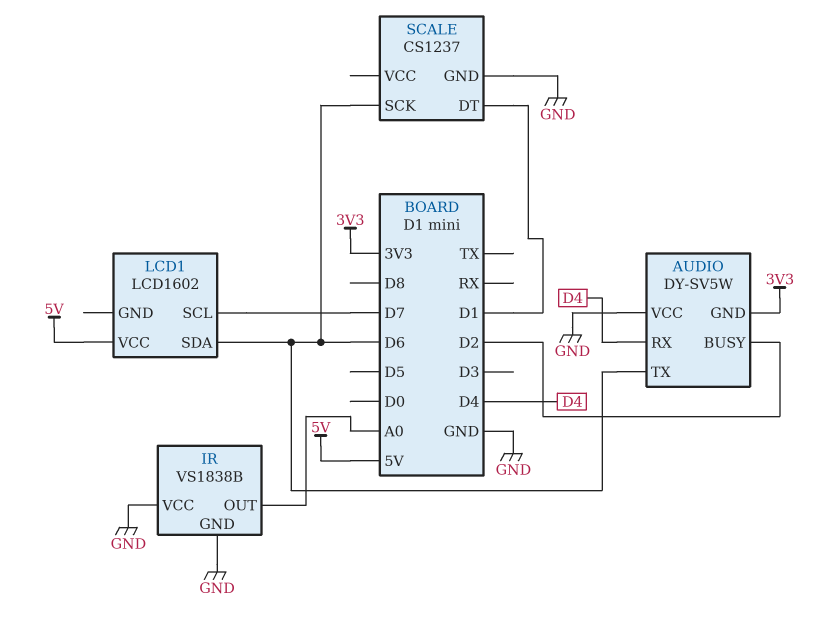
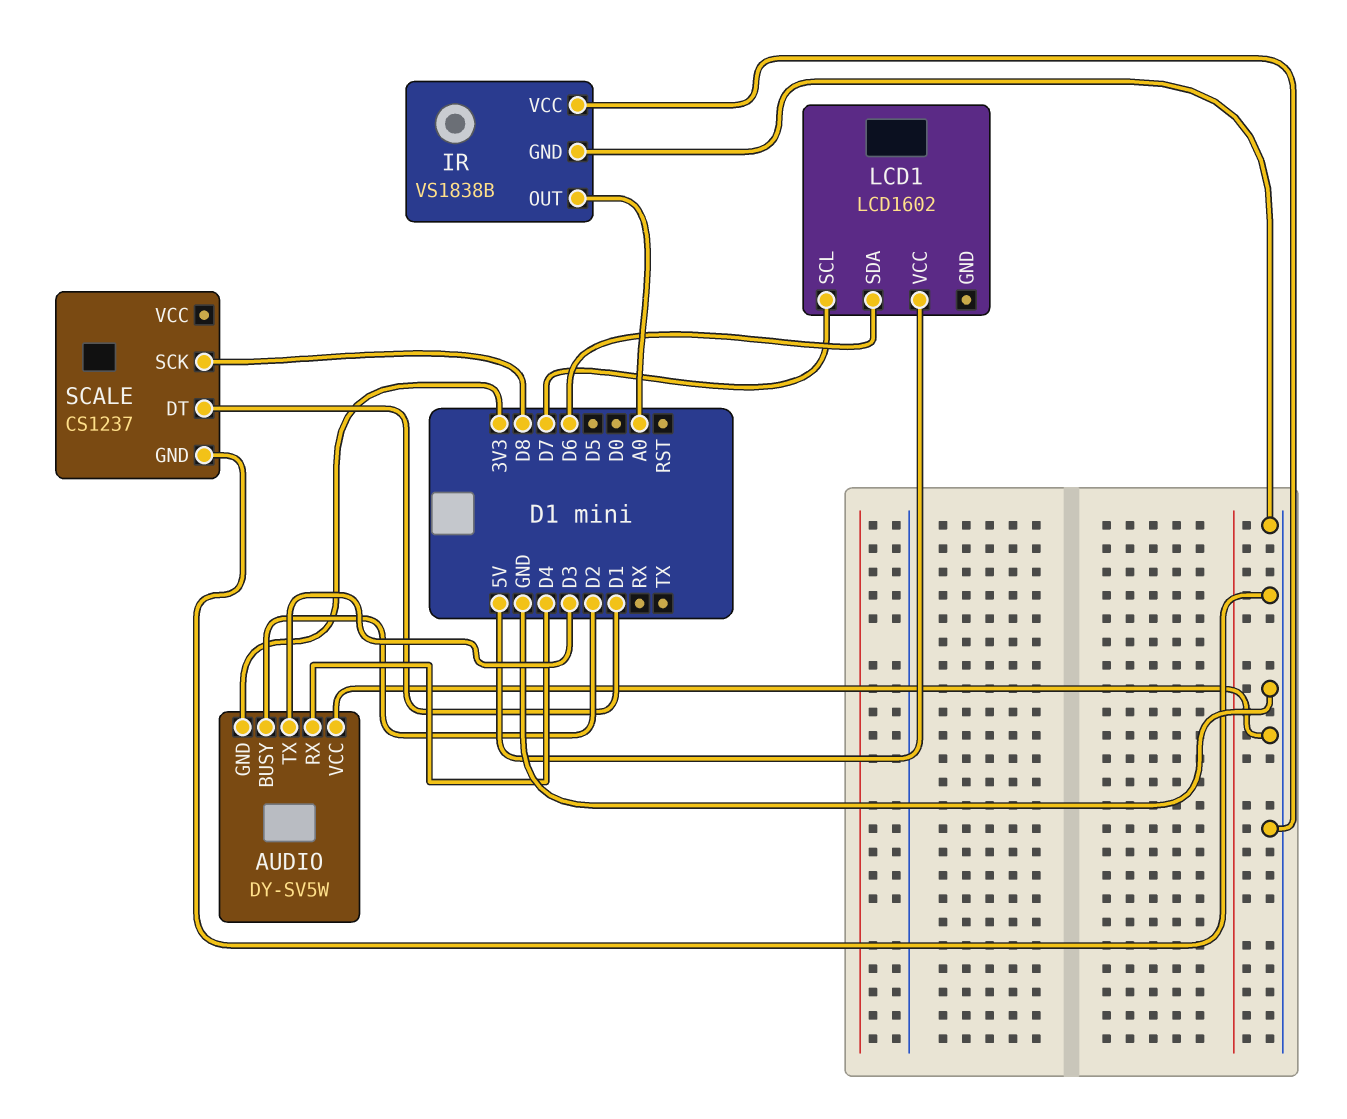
AUDIO pin TX: D6 -> D3
SCALE pin SCK: D6 -> D8

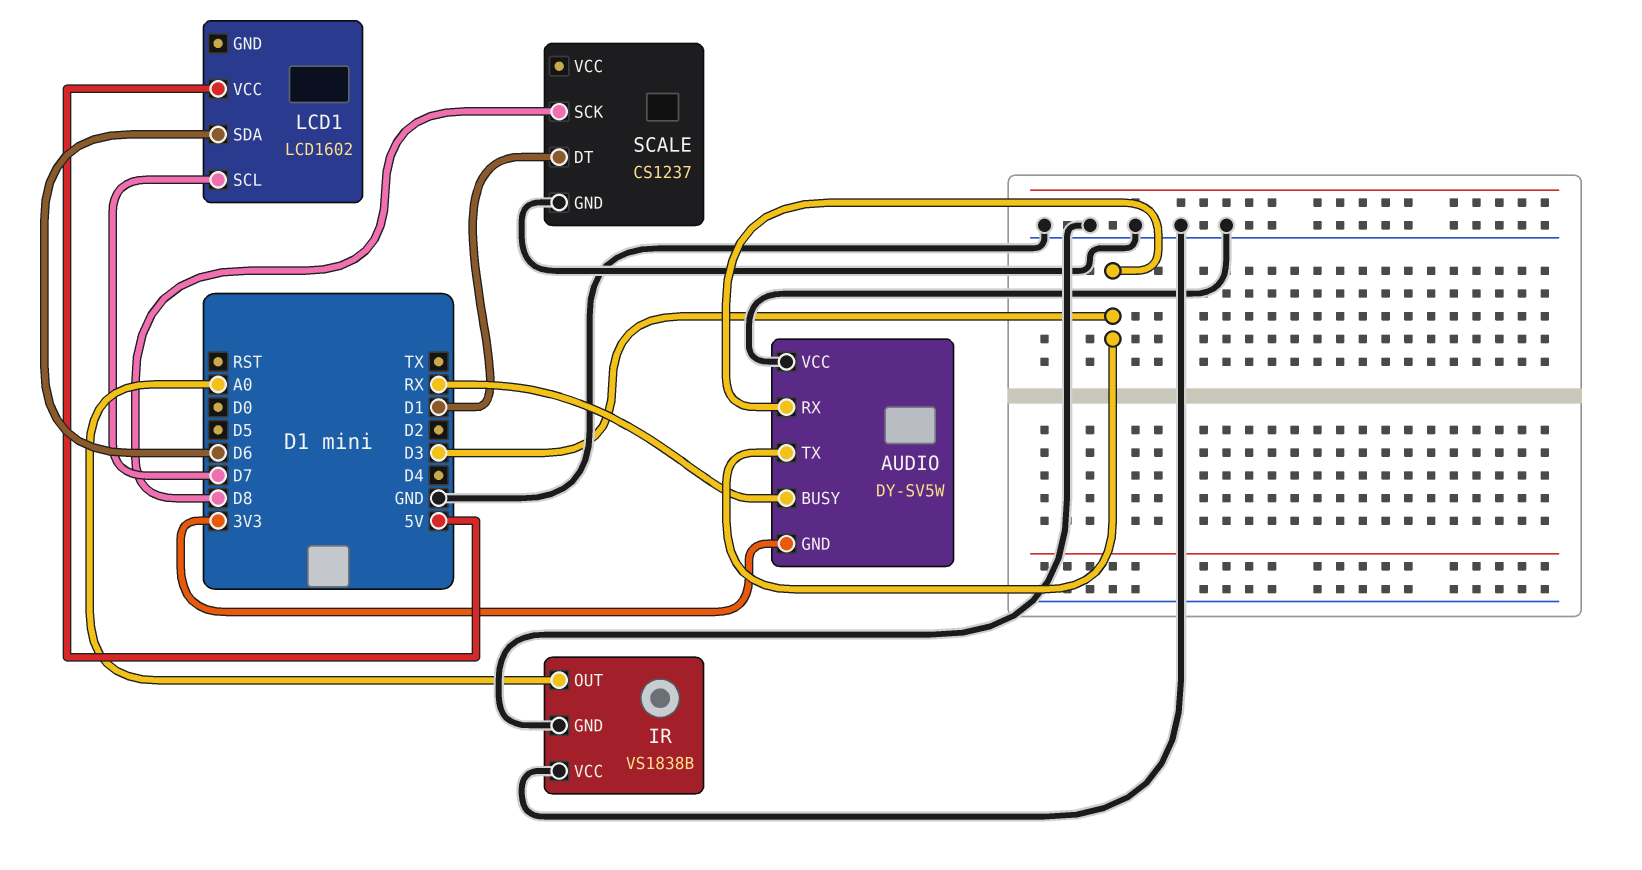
AUDIO pin BUSY: D2 -> RX
AUDIO pin RX: D4 -> D3

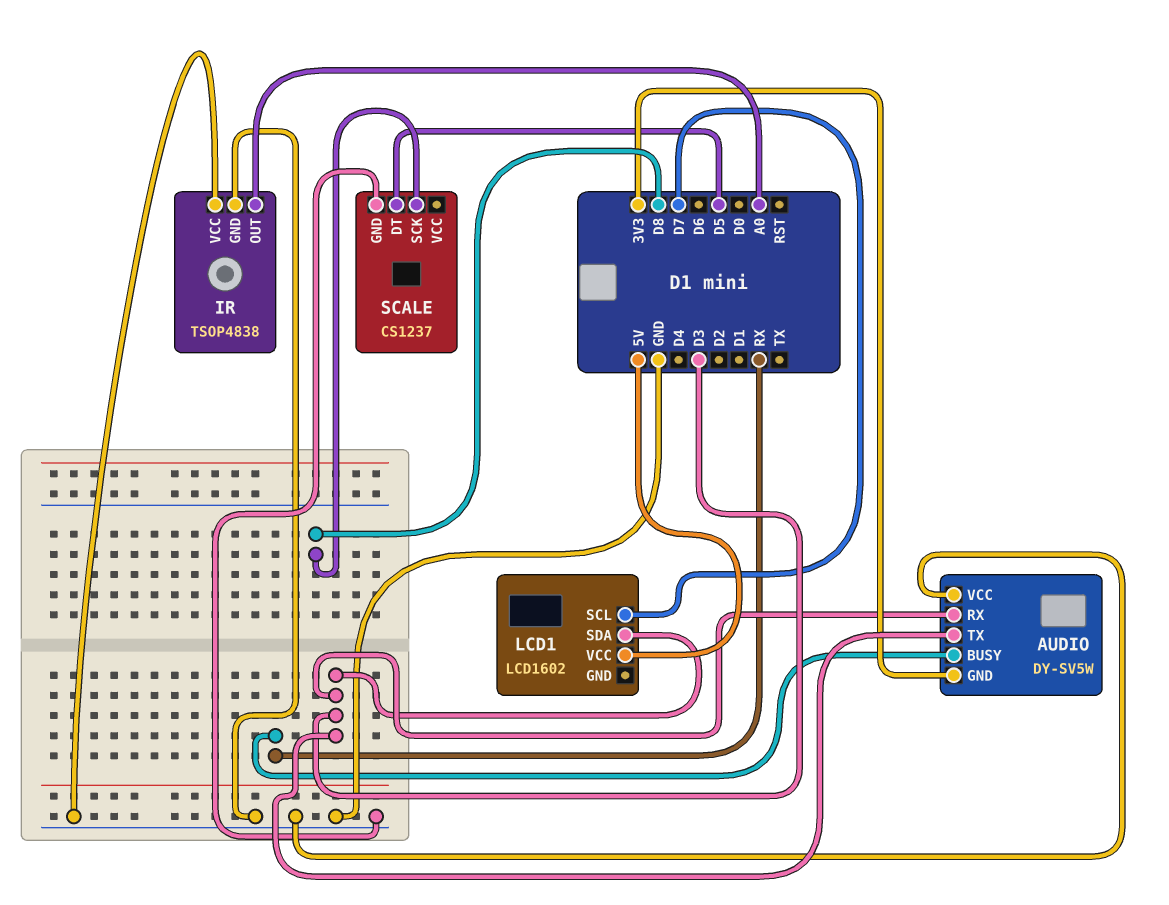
IR: VS1838B -> TSOP4838
LCD1 pin SDA: D6 -> D3
SCALE pin DT: D1 -> D5

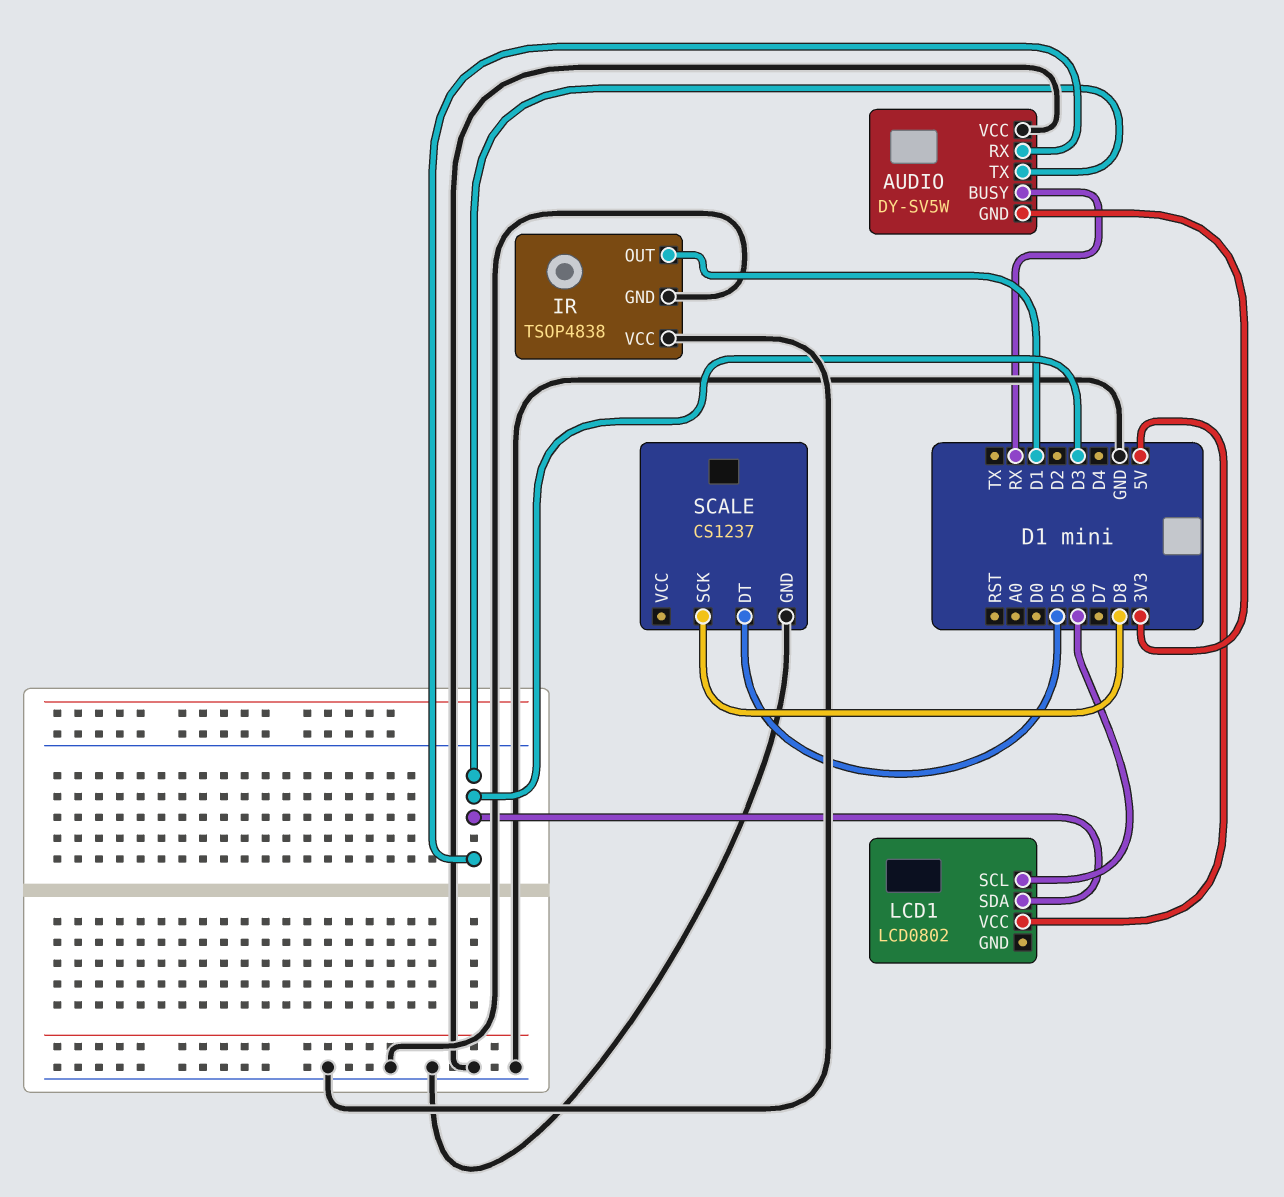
IR pin OUT: A0 -> D1
LCD1: LCD1602 -> LCD0802
LCD1 pin SCL: D7 -> D6

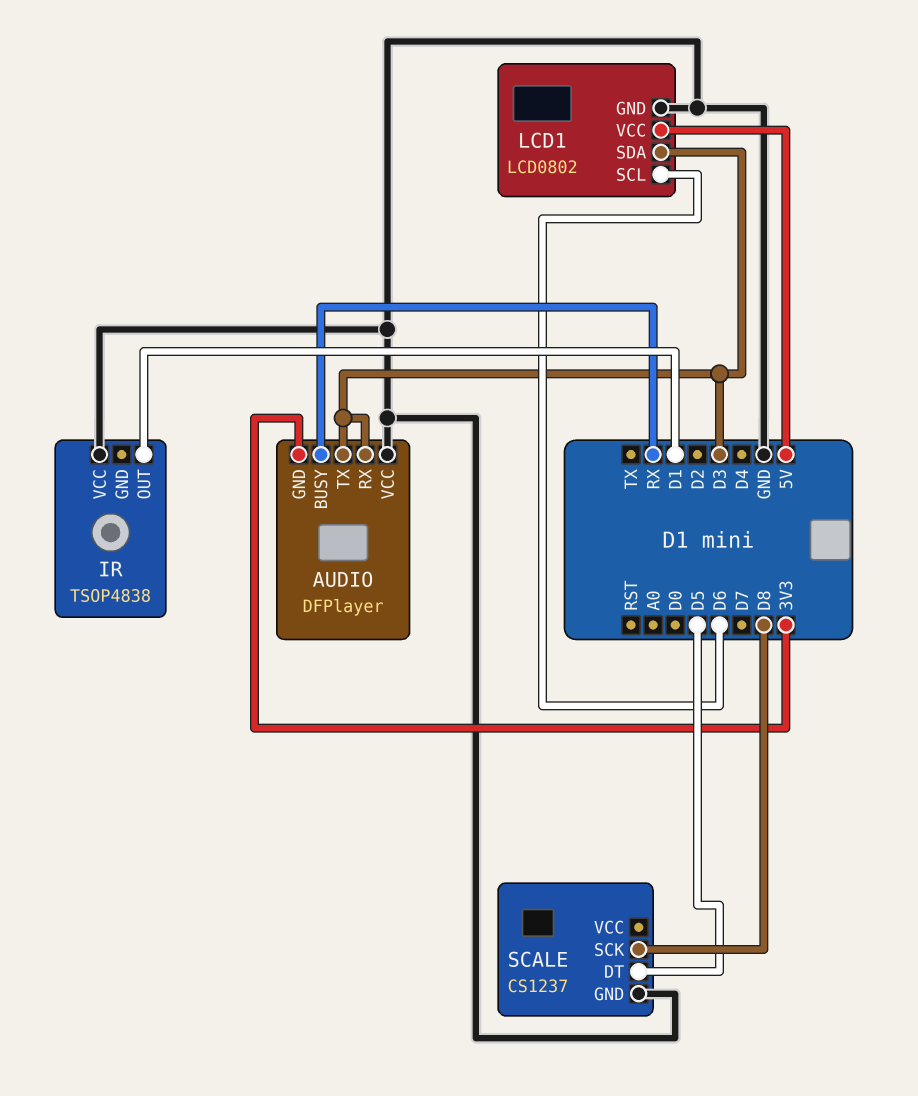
AUDIO: DY-SV5W -> DFPlayer
IR pin GND: GND -> none
LCD1 pin GND: none -> GND

